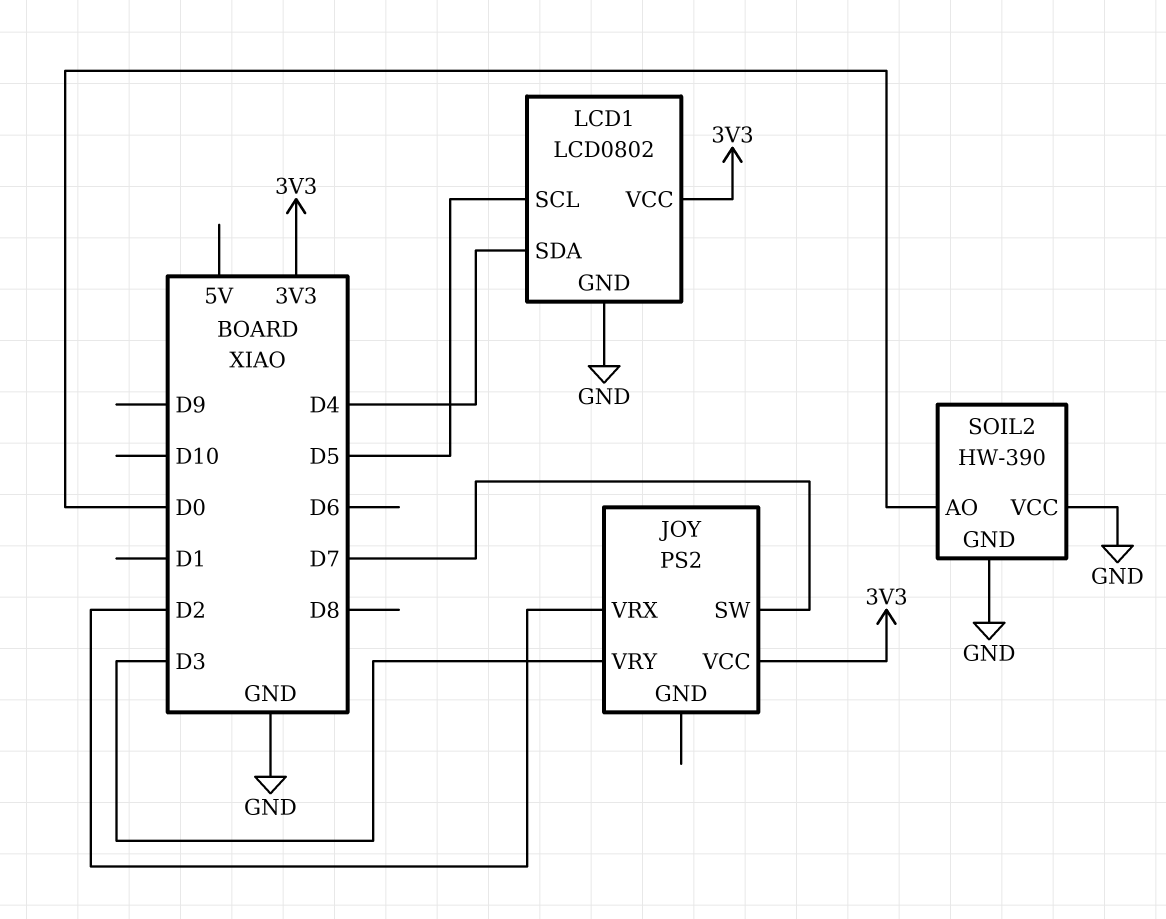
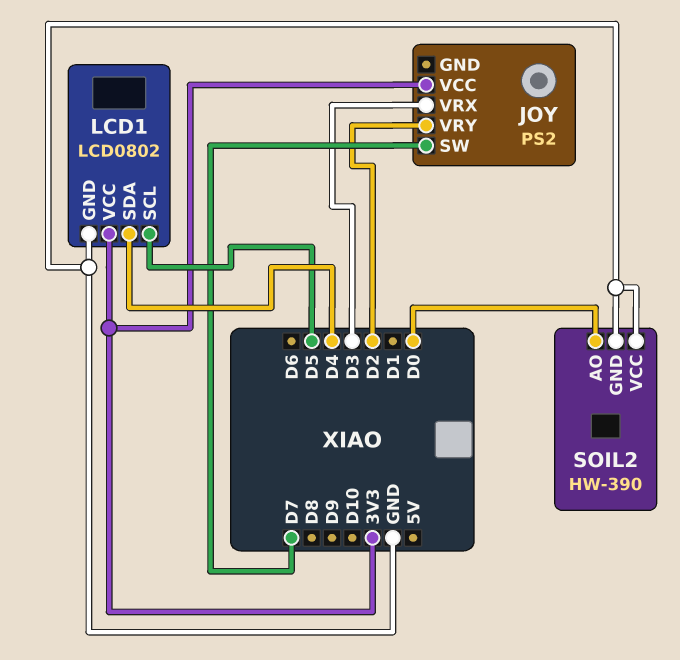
JOY pin VRX: D2 -> D3
JOY pin VRY: D3 -> D2

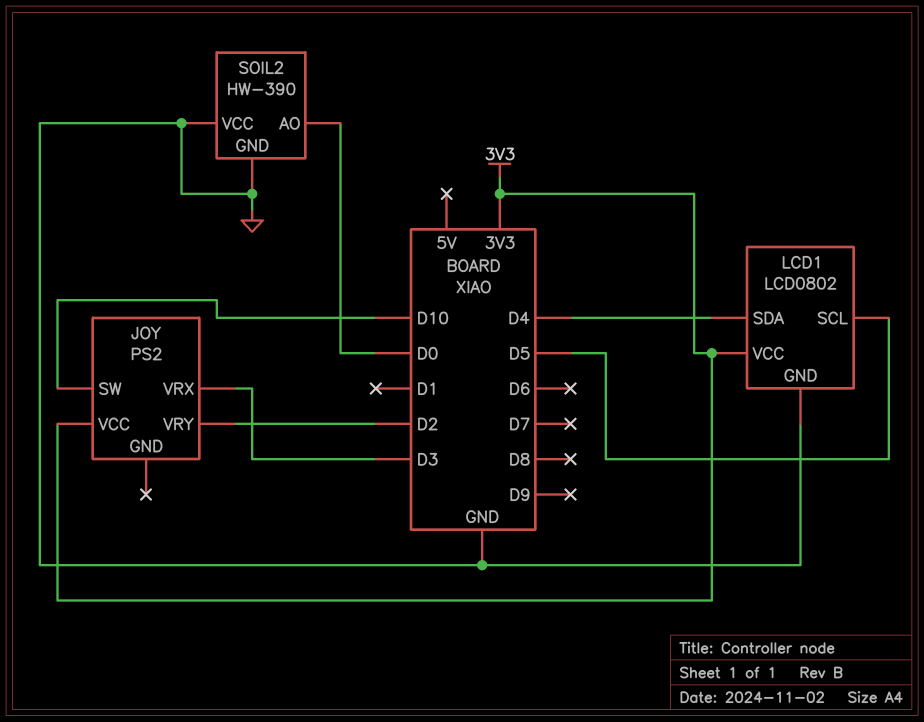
JOY pin SW: D7 -> D10

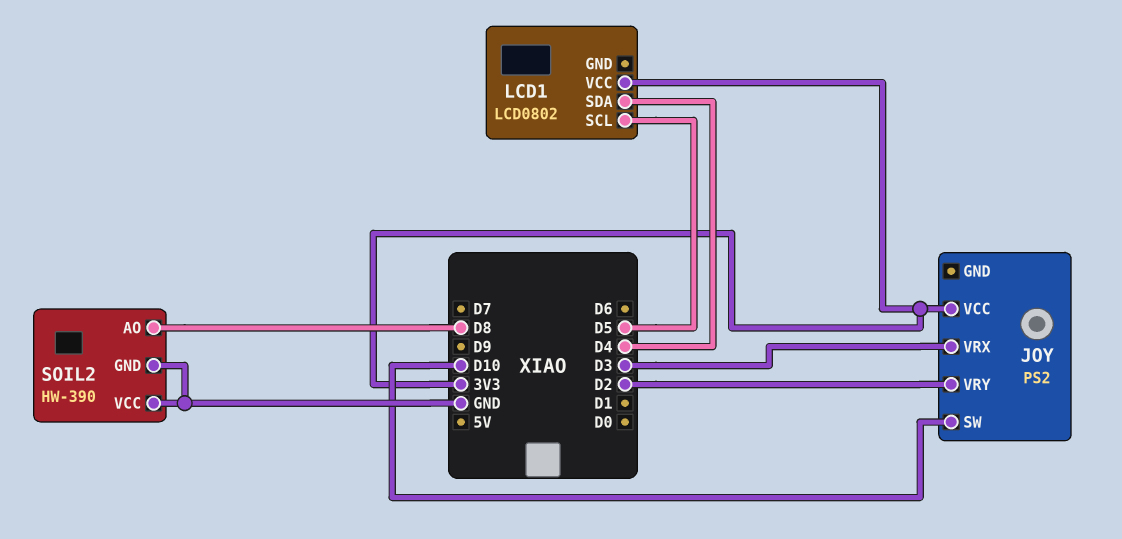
LCD1 pin GND: GND -> none
SOIL2 pin AO: D0 -> D8

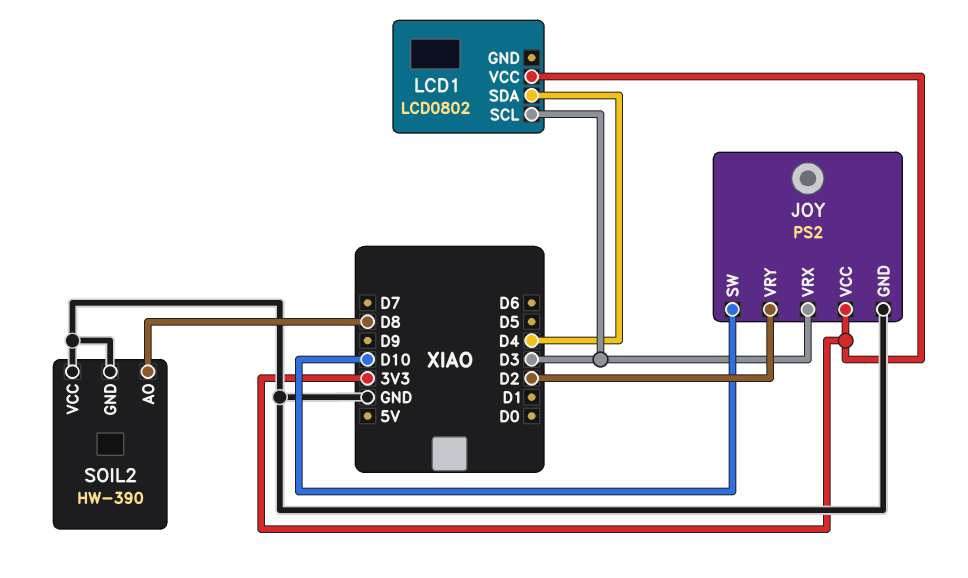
JOY pin GND: none -> GND
LCD1 pin SCL: D5 -> D3

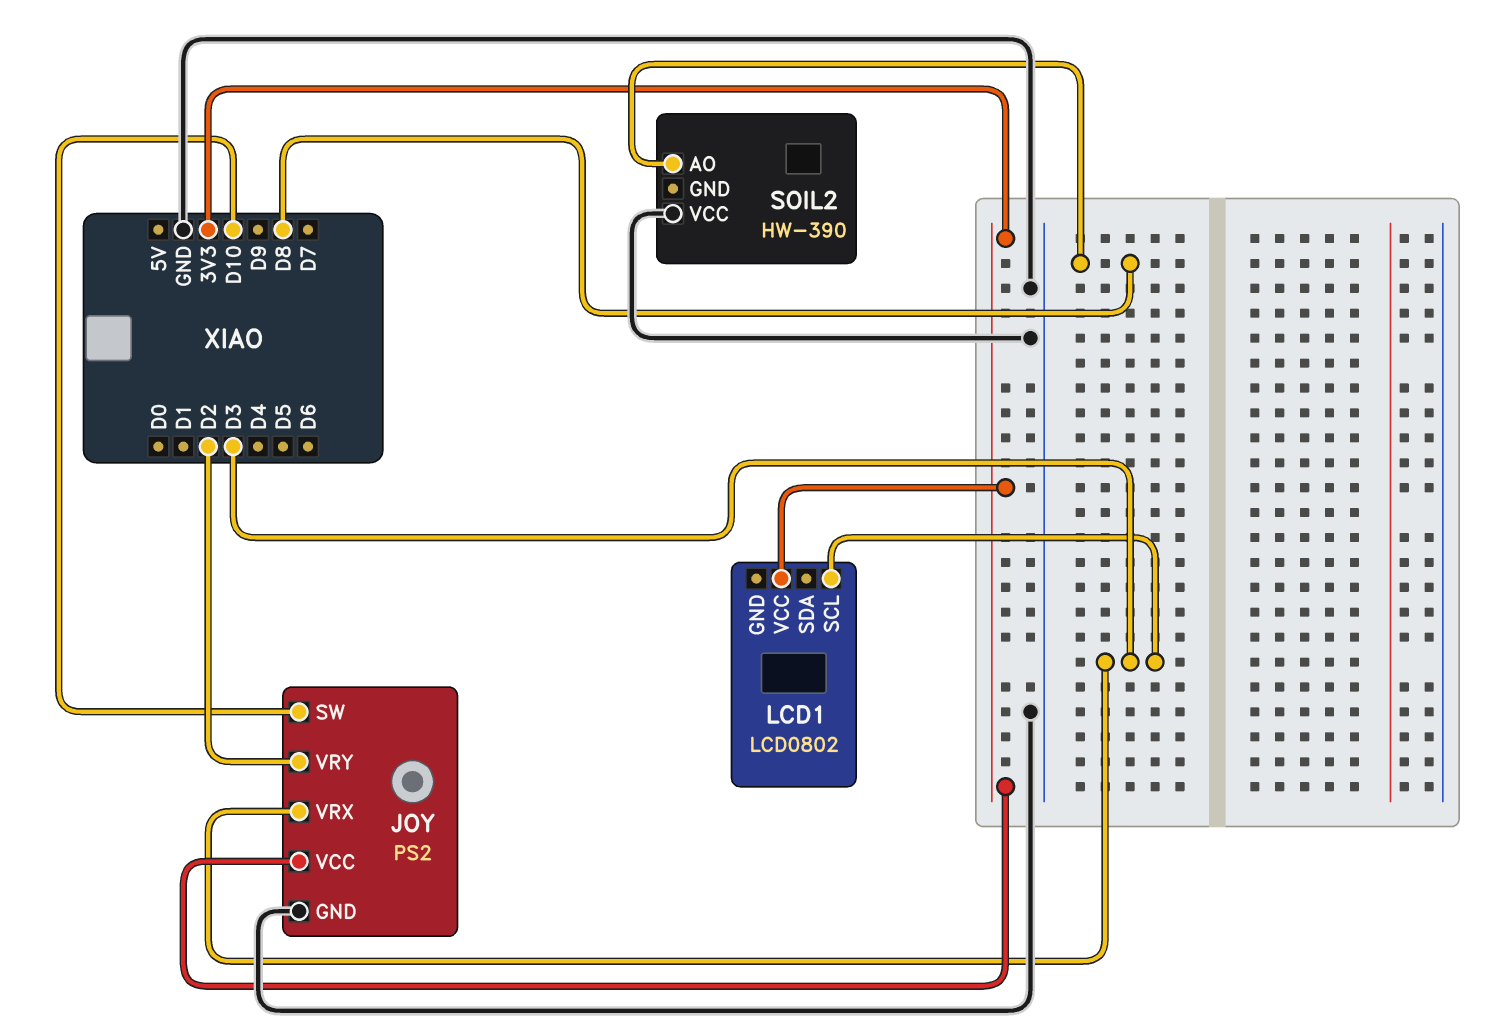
LCD1 pin SDA: D4 -> none
SOIL2 pin GND: GND -> none

